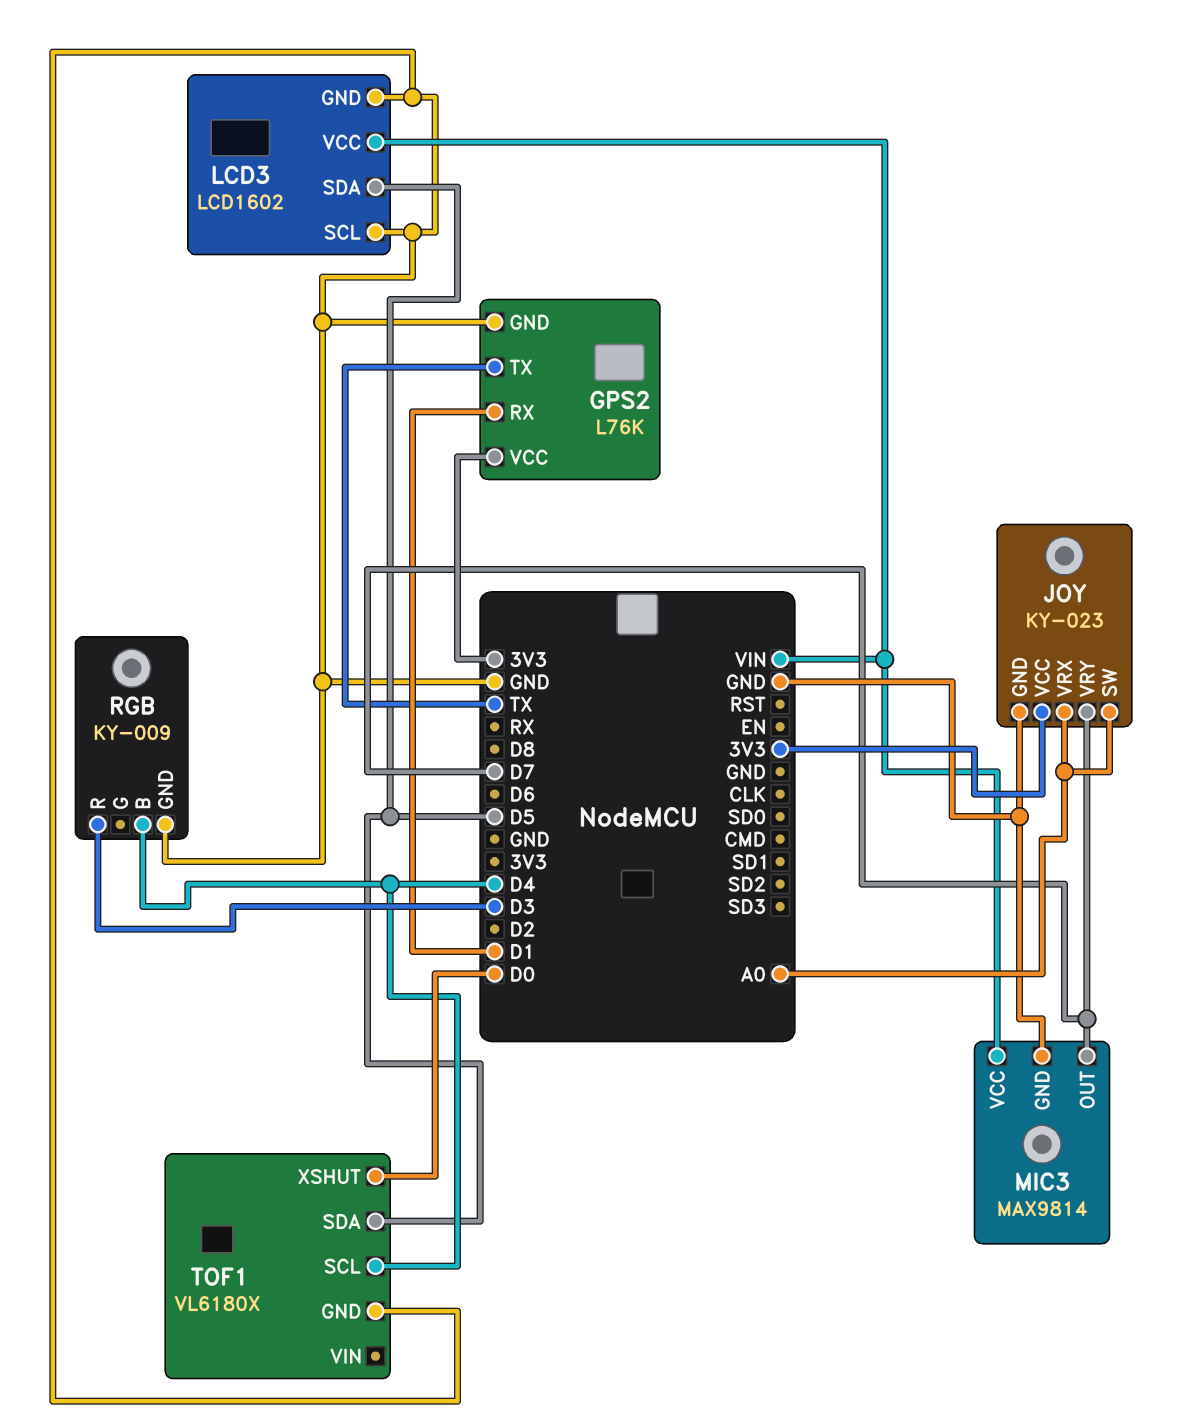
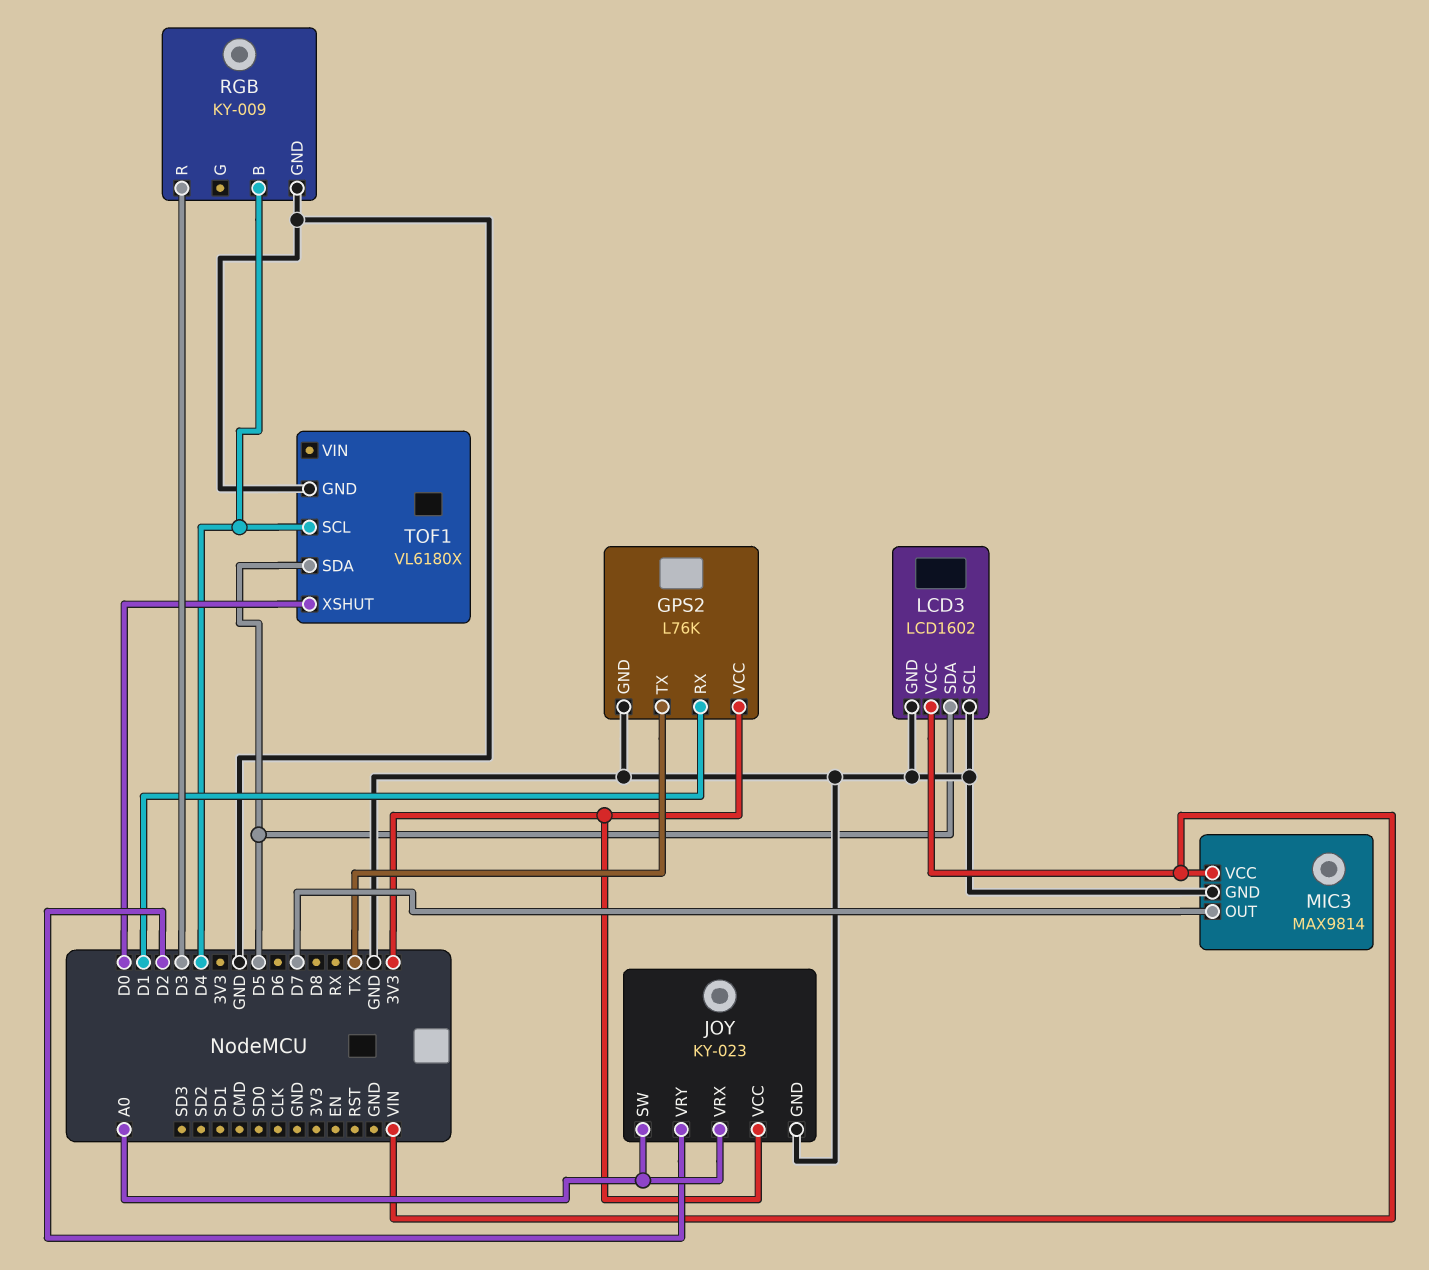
JOY pin VRY: D7 -> D2

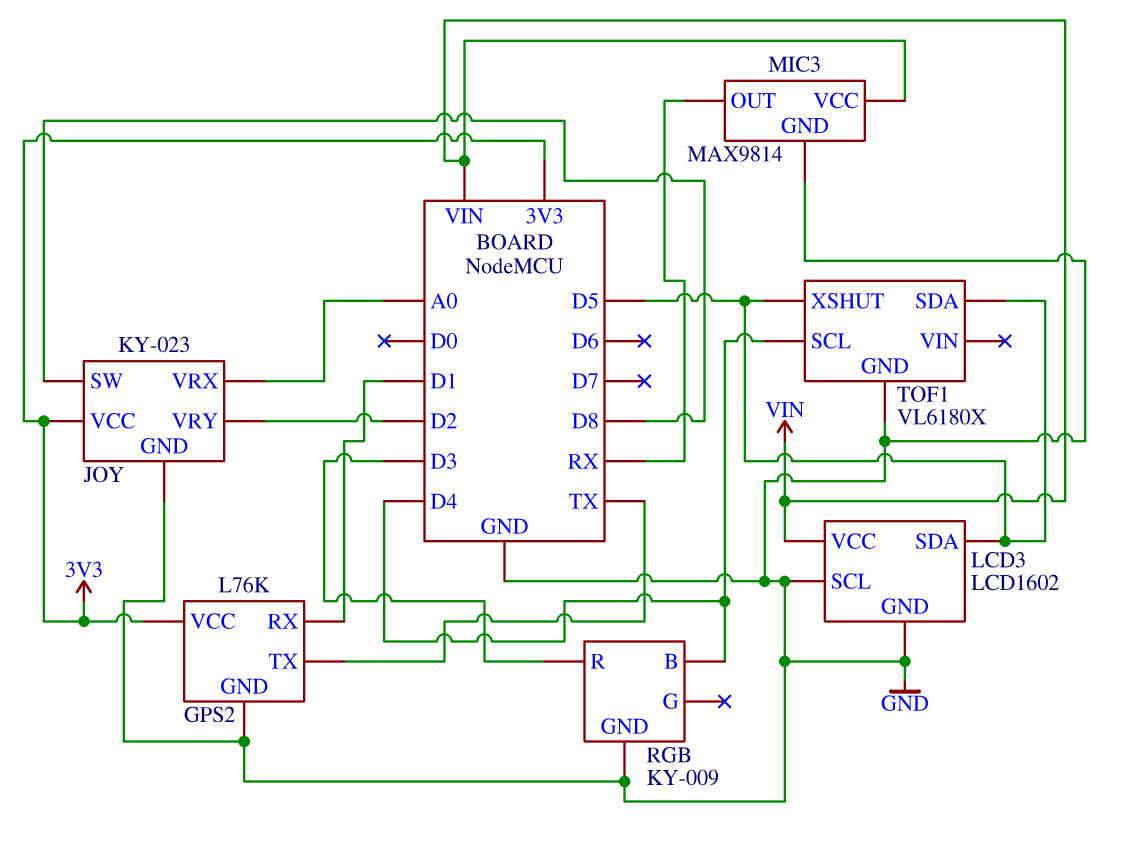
JOY pin SW: A0 -> D8
MIC3 pin OUT: D7 -> RX
TOF1 pin XSHUT: D0 -> D5

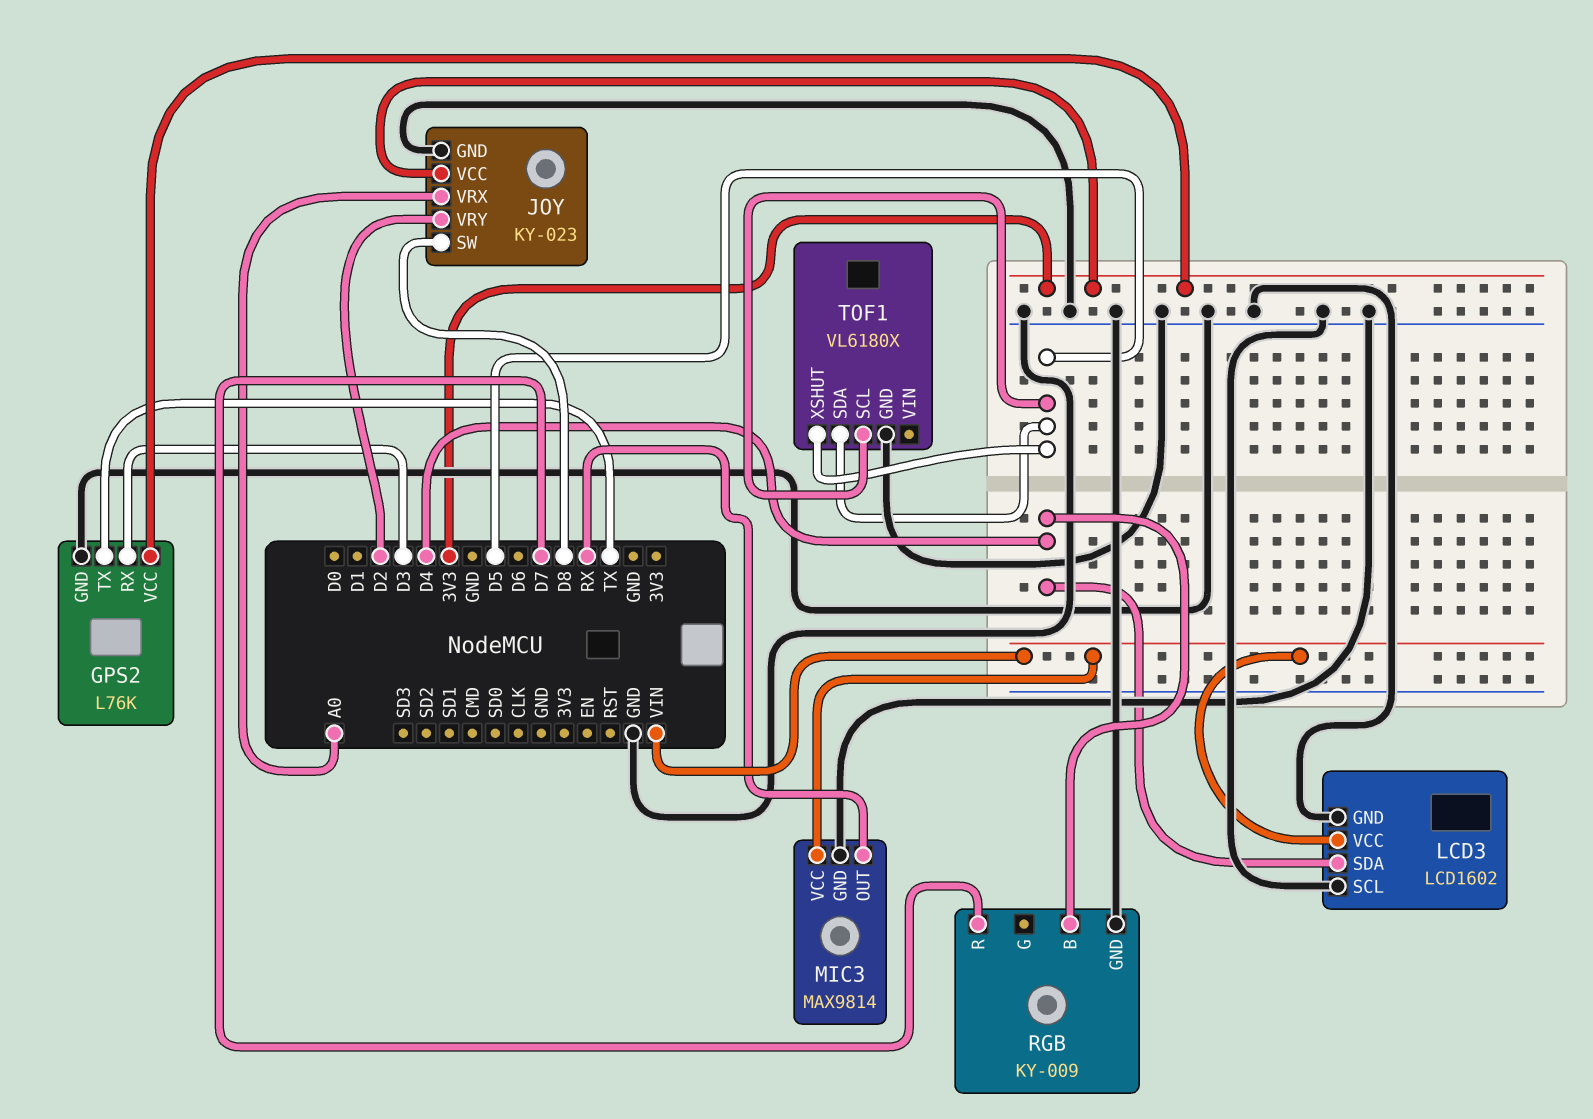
GPS2 pin RX: D1 -> D3
LCD3 pin SDA: D5 -> D4
RGB pin R: D3 -> D7
TOF1 pin SCL: D4 -> D5

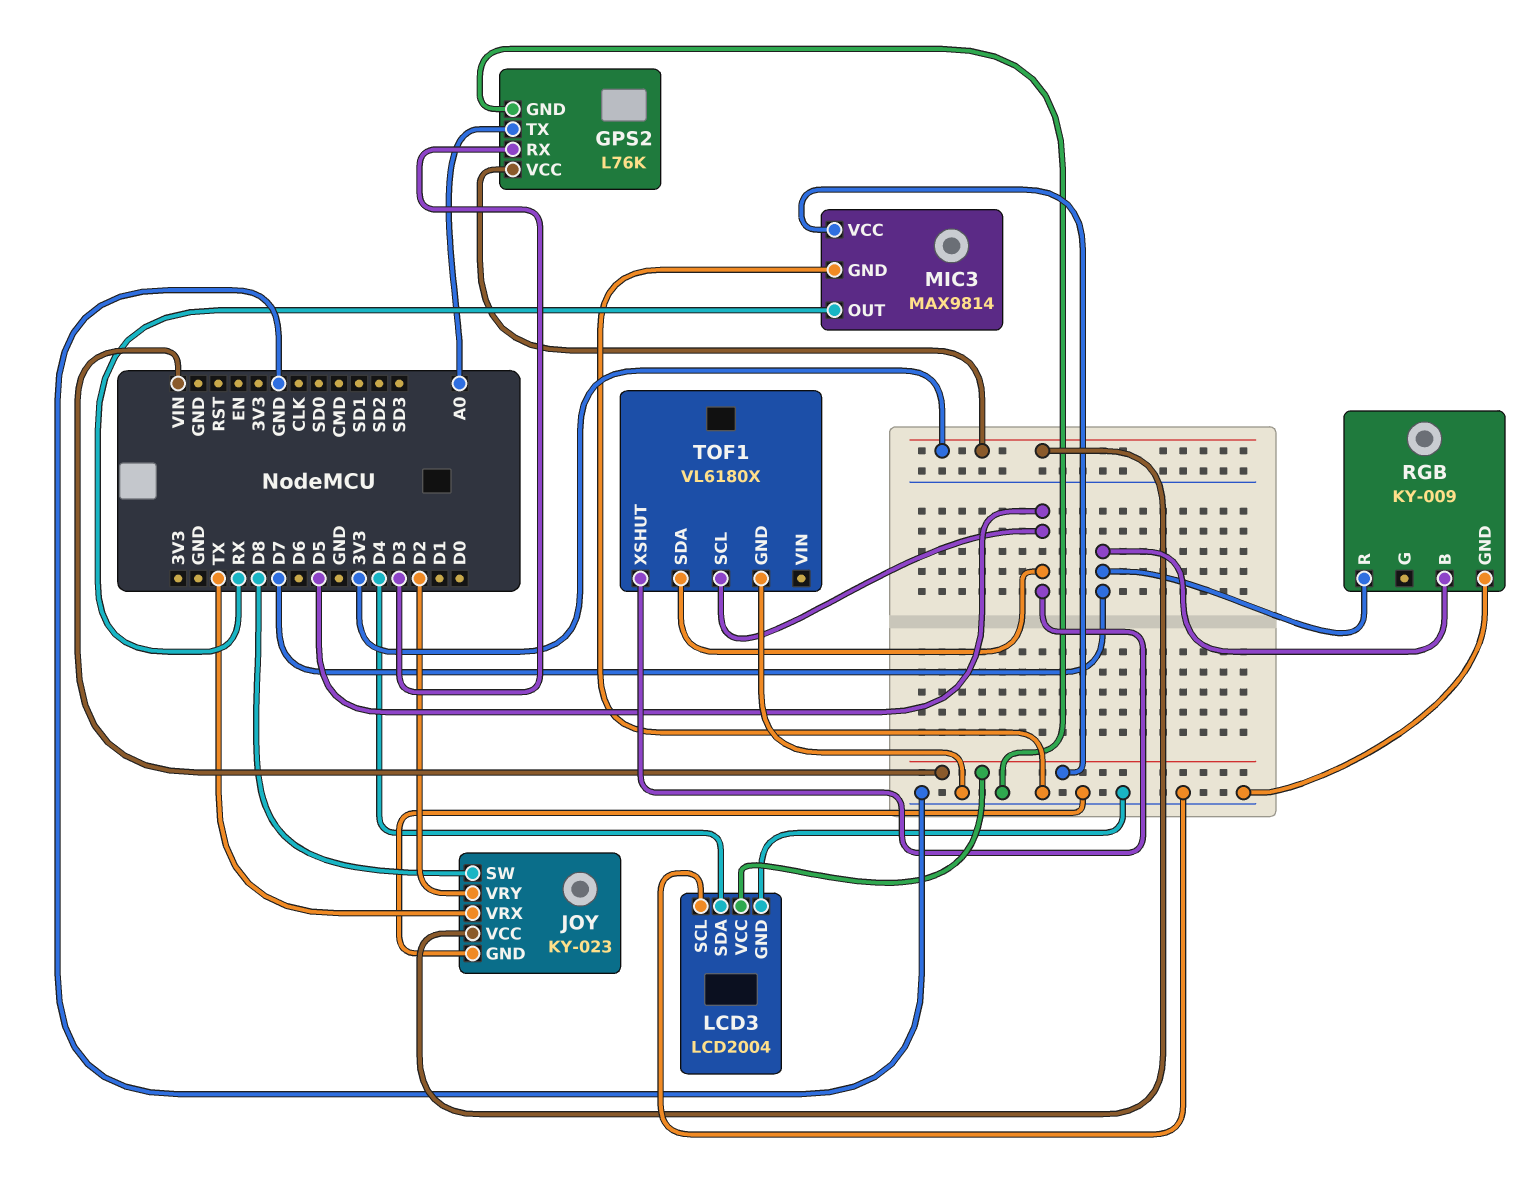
GPS2 pin TX: TX -> A0
JOY pin VRX: A0 -> TX
LCD3: LCD1602 -> LCD2004
RGB pin B: D4 -> D7

